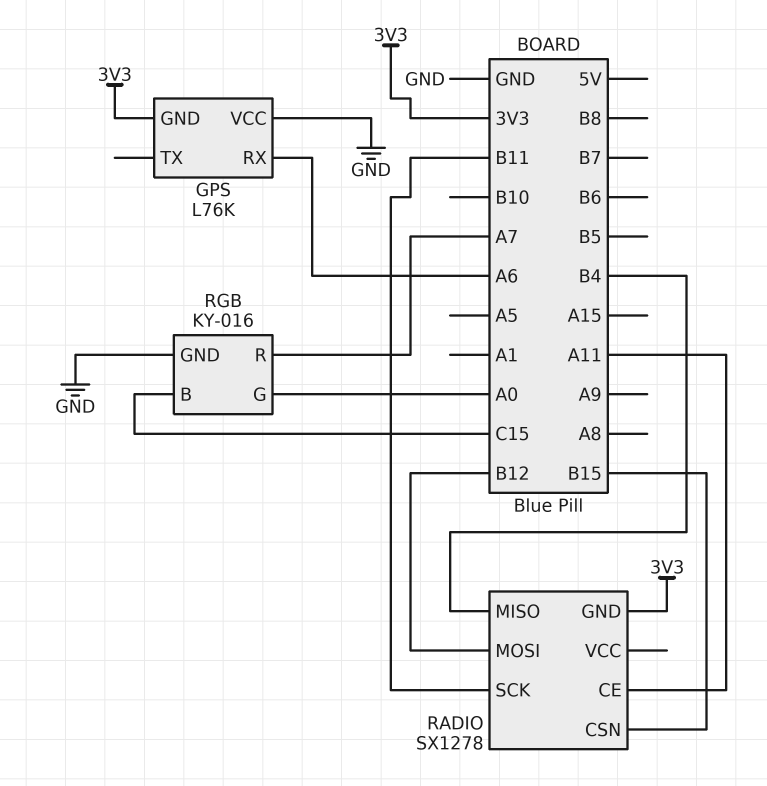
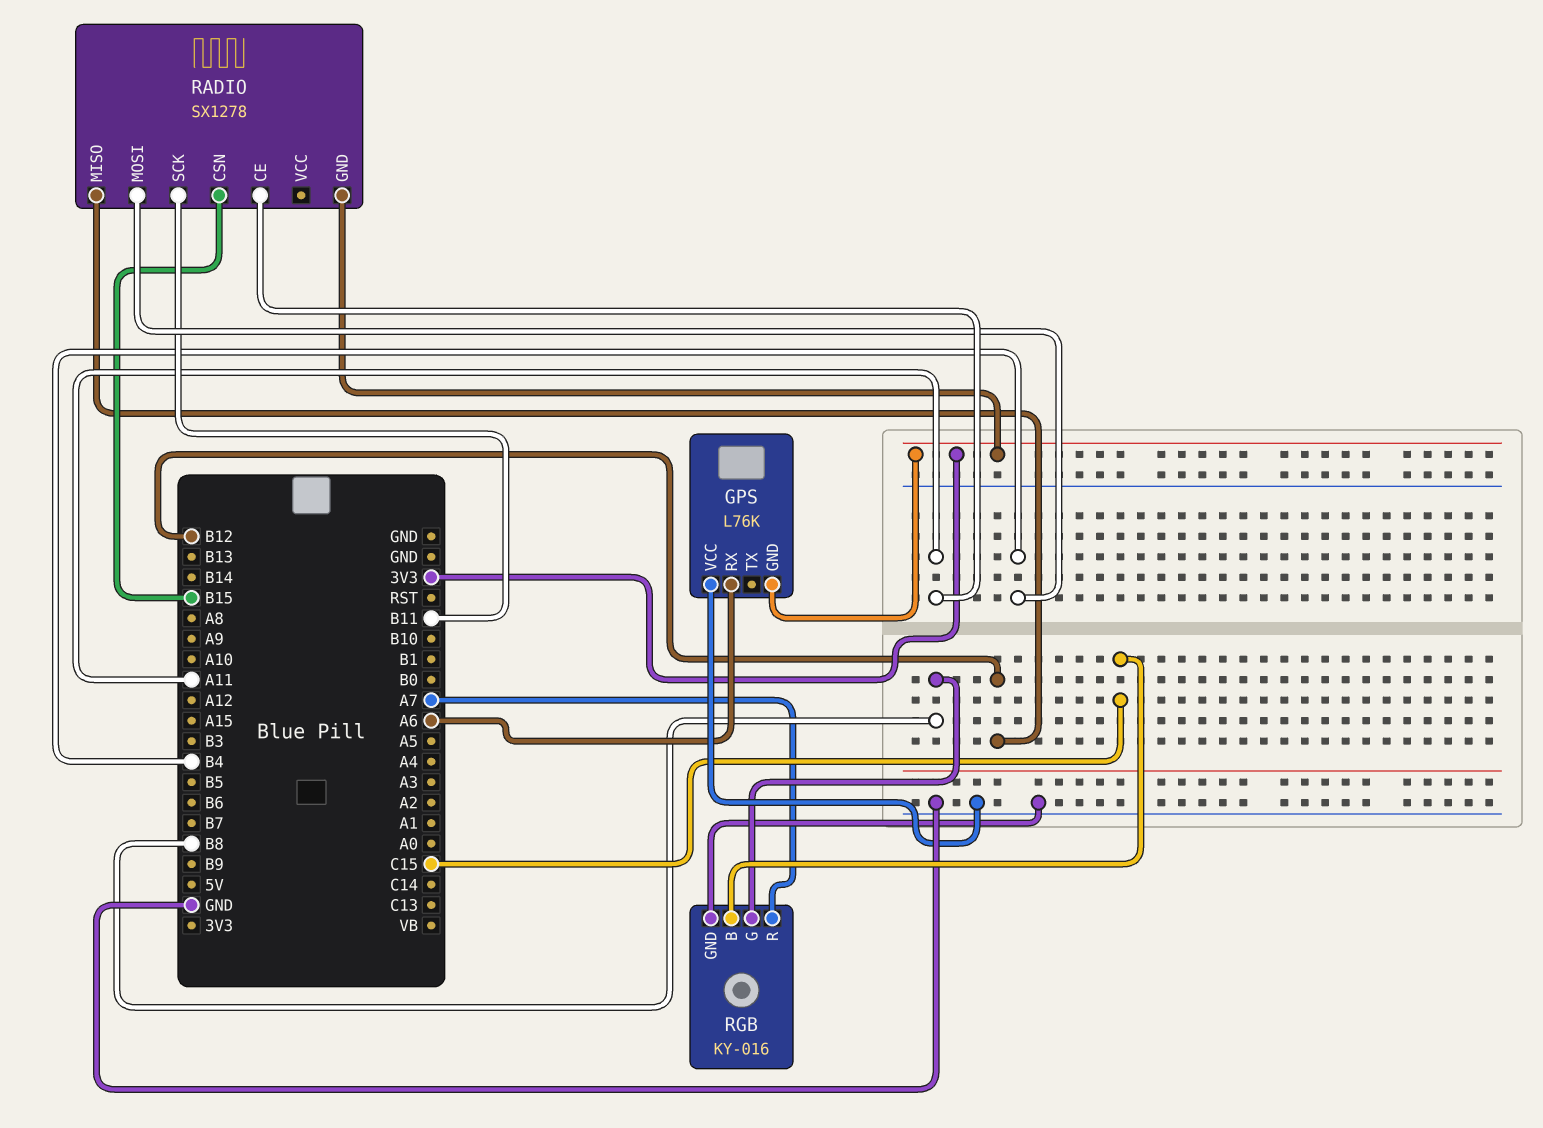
RADIO pin MISO: B4 -> B12
RADIO pin MOSI: B12 -> B4
RGB pin G: A0 -> B8

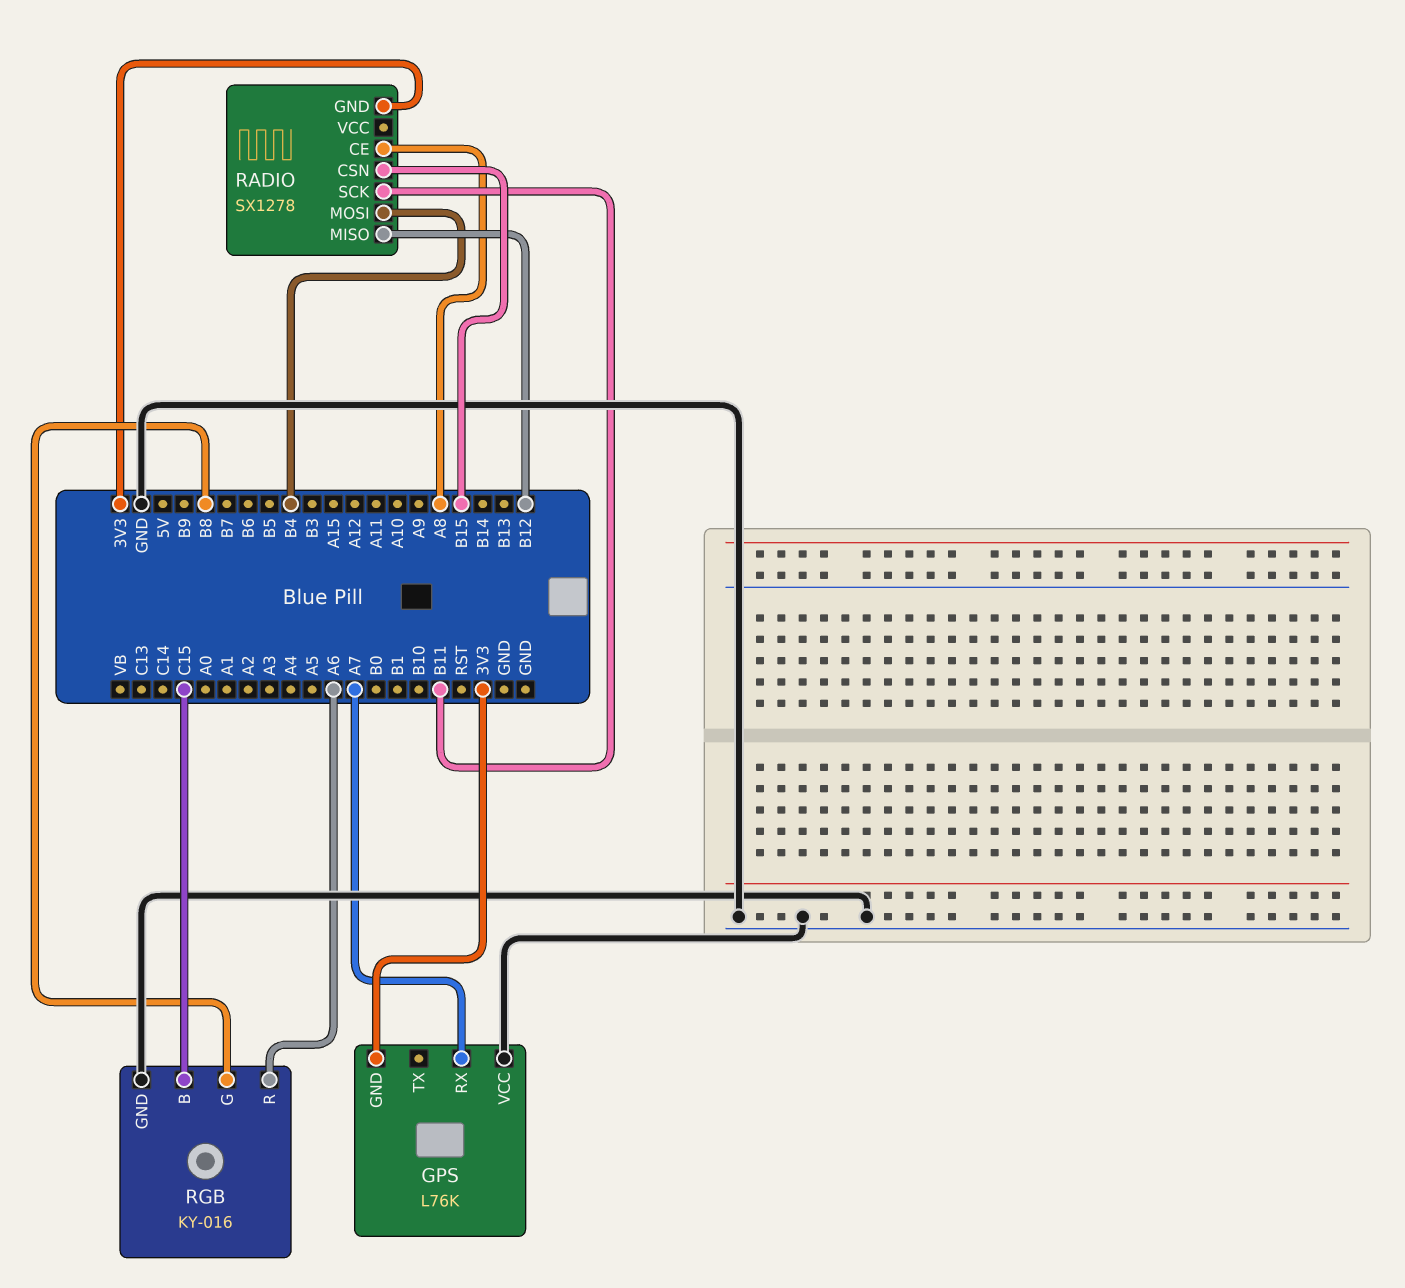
GPS pin RX: A6 -> A7
RADIO pin CE: A11 -> A8
RGB pin R: A7 -> A6

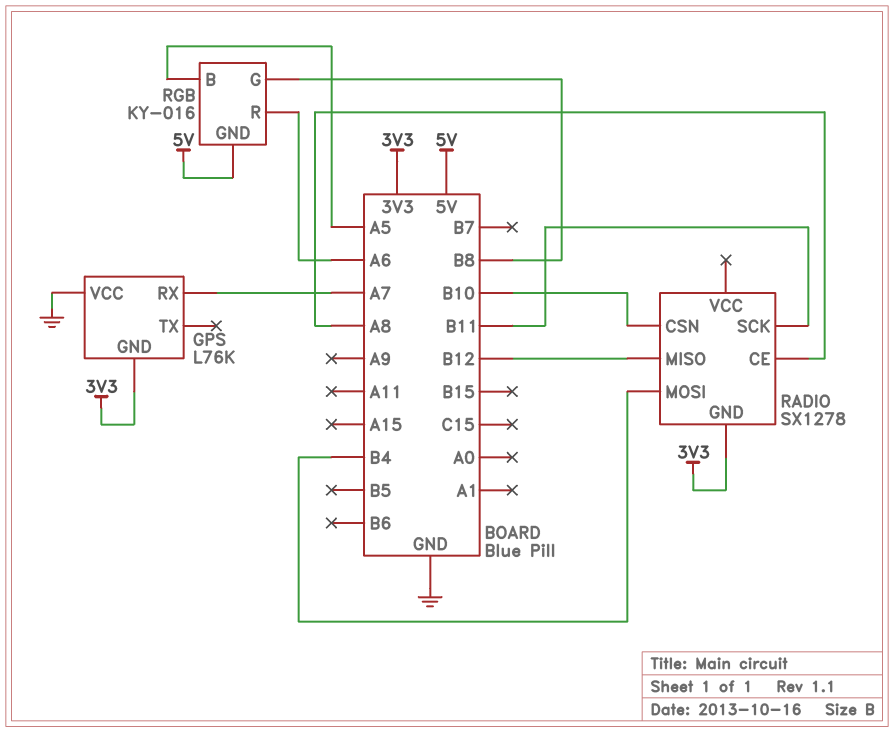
RADIO pin CSN: B15 -> B10
RGB pin B: C15 -> A5
RGB pin GND: GND -> 5V

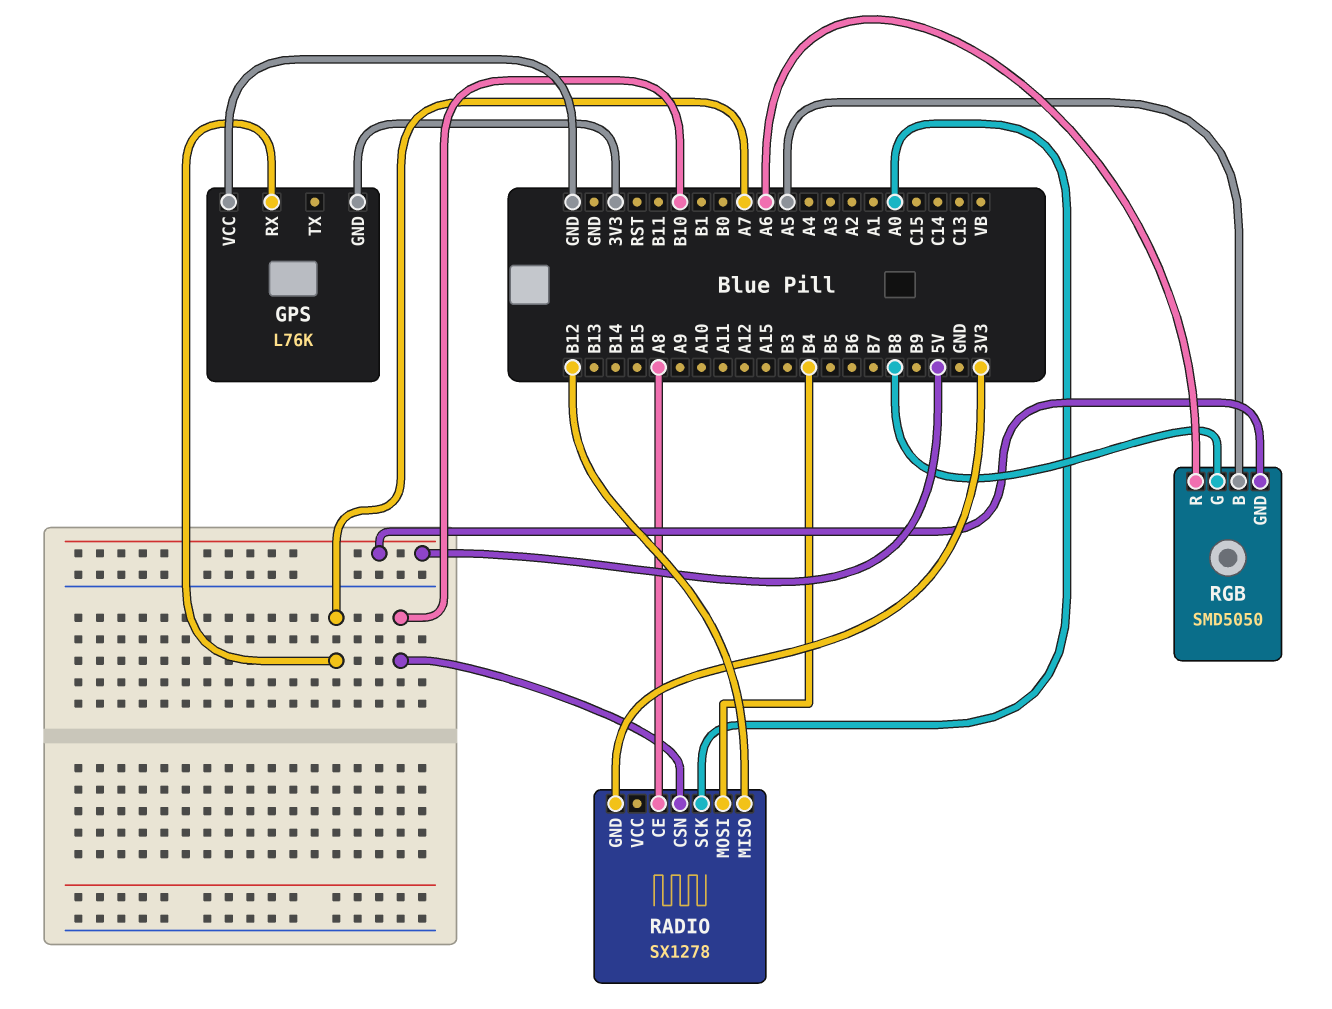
RADIO pin SCK: B11 -> A0
RGB: KY-016 -> SMD5050

